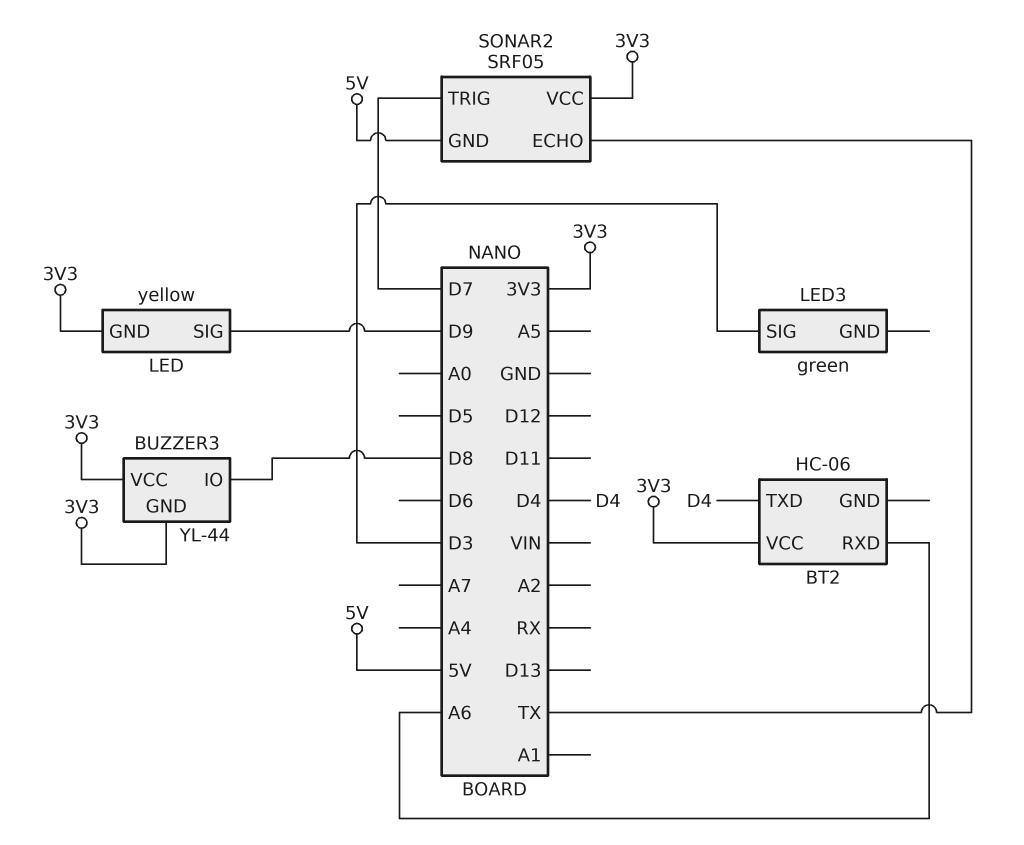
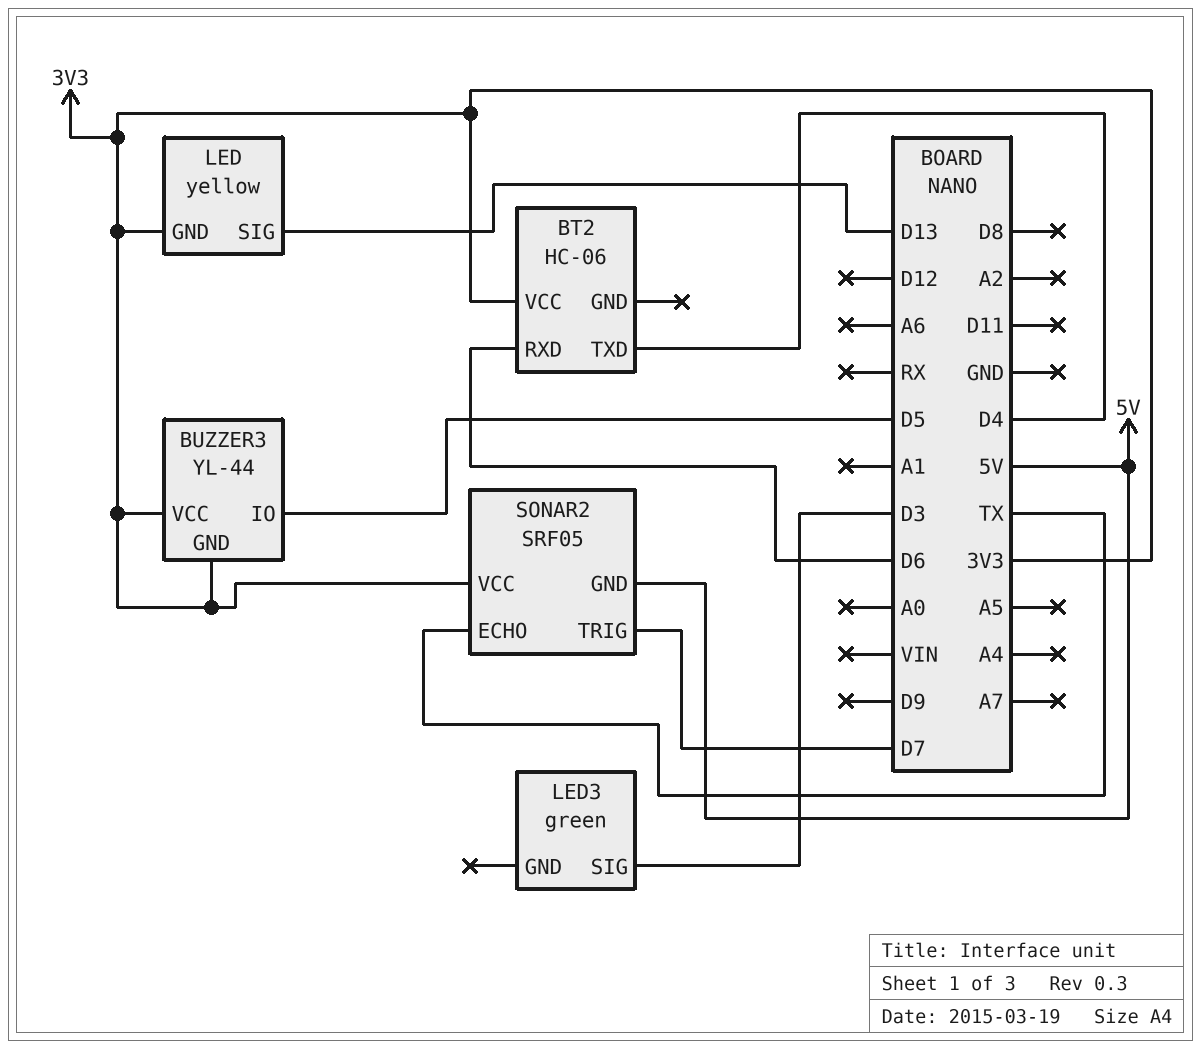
BT2 pin RXD: A6 -> D6
BUZZER3 pin IO: D8 -> D5
LED pin SIG: D9 -> D13

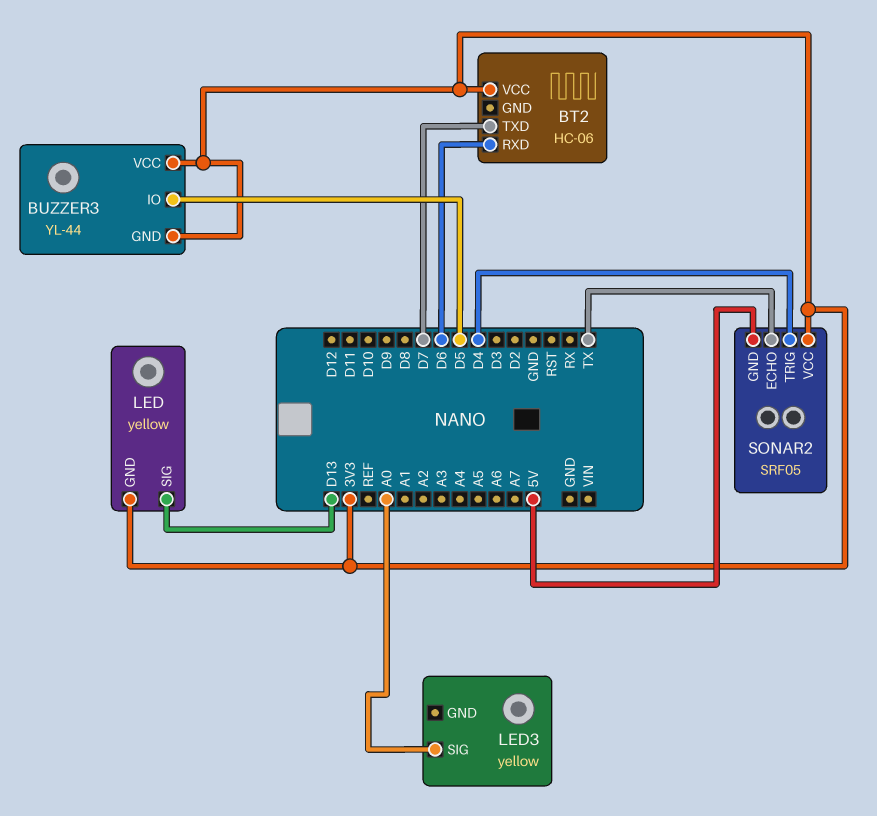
BT2 pin TXD: D4 -> D7
LED3: green -> yellow
LED3 pin SIG: D3 -> A0
SONAR2 pin TRIG: D7 -> D4

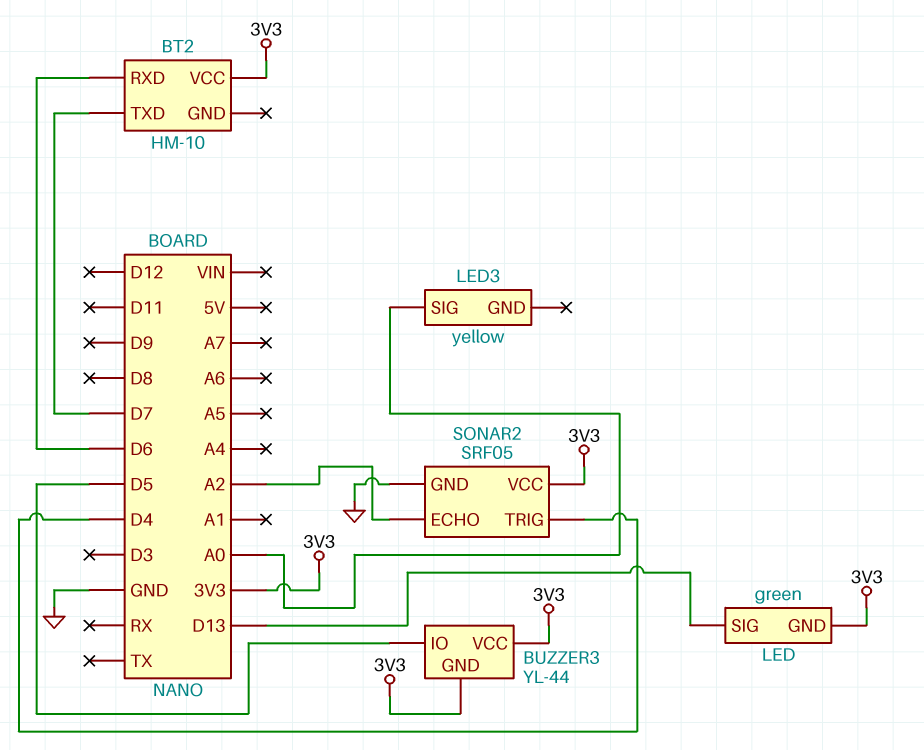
BT2: HC-06 -> HM-10
LED: yellow -> green
SONAR2 pin ECHO: TX -> A2
SONAR2 pin GND: 5V -> GND

